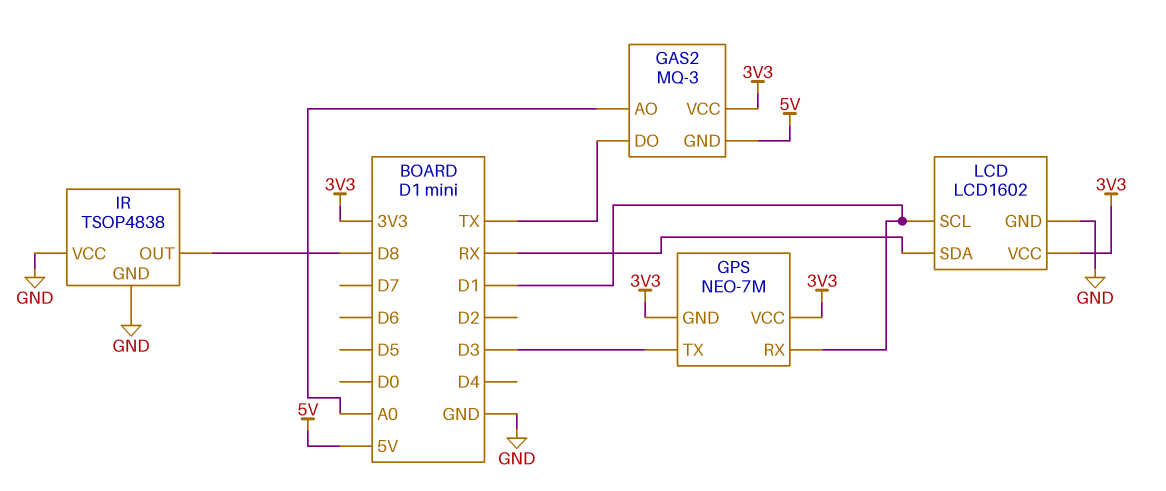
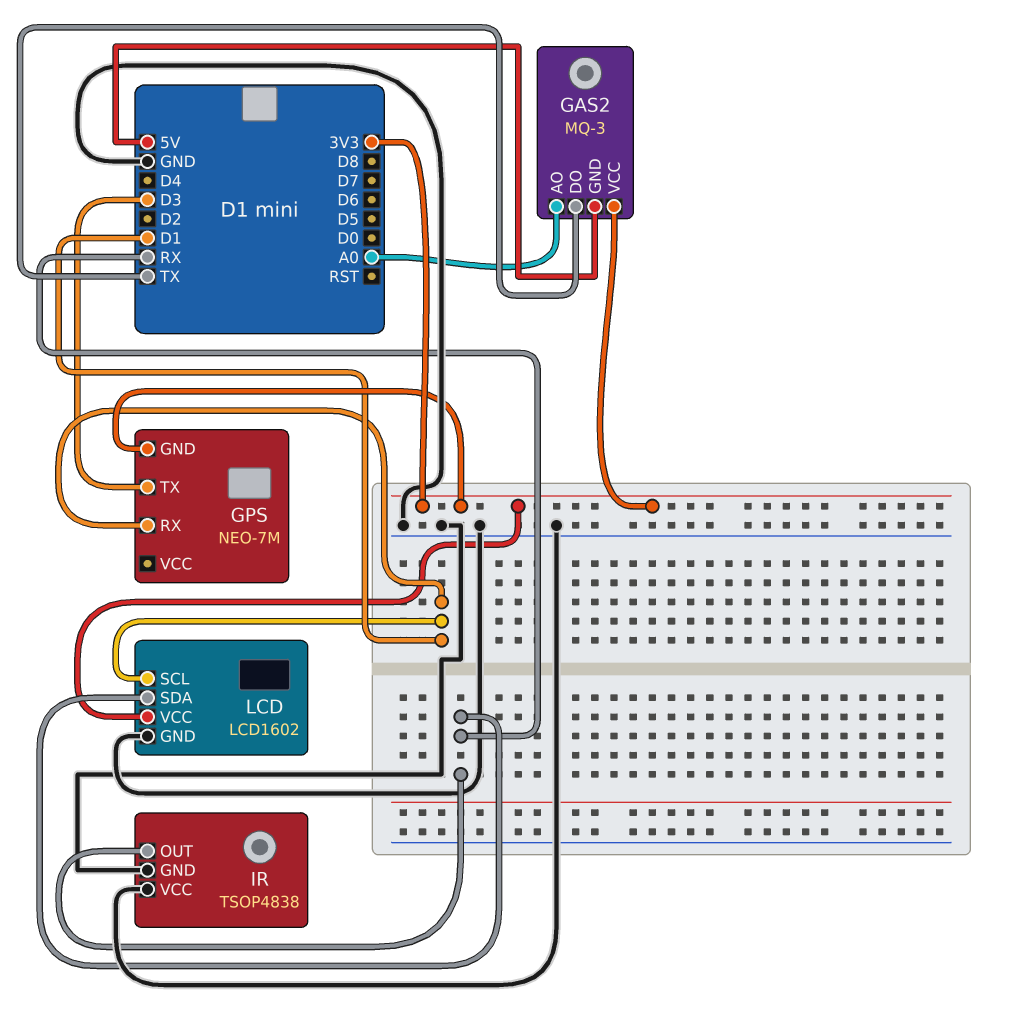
GPS pin VCC: 3V3 -> none
IR pin OUT: D8 -> RX

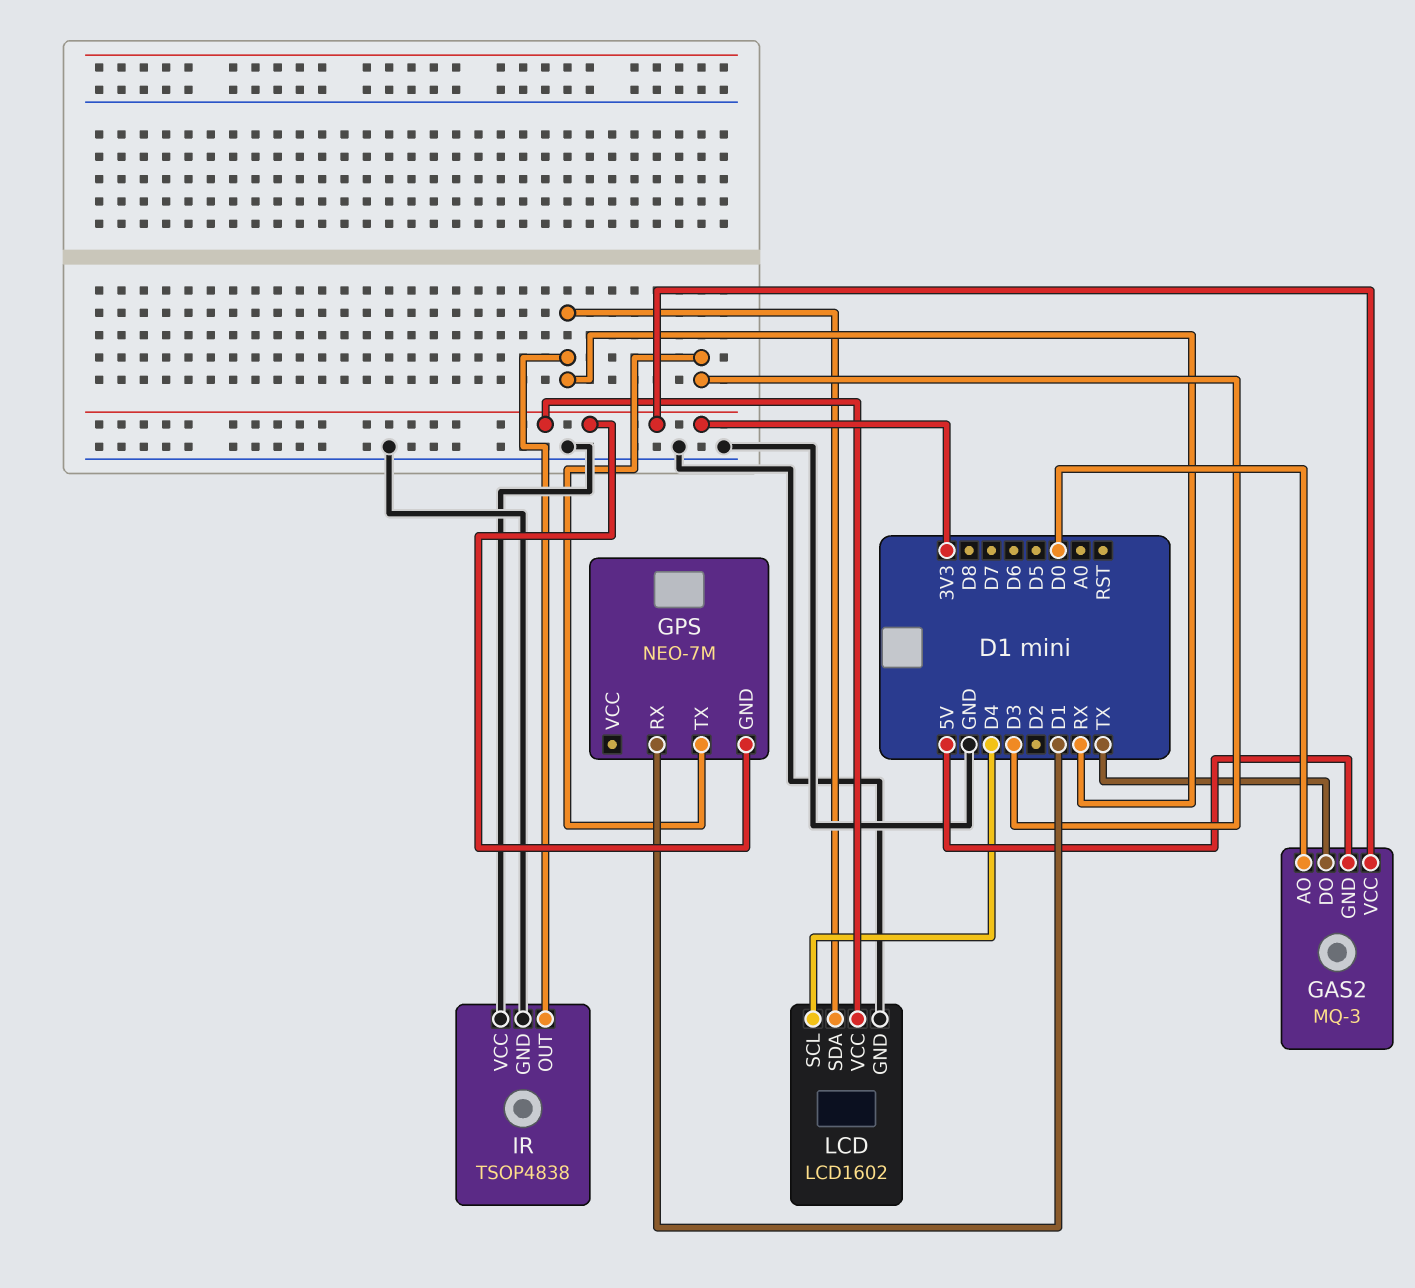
GAS2 pin AO: A0 -> D0
LCD pin SCL: D1 -> D4

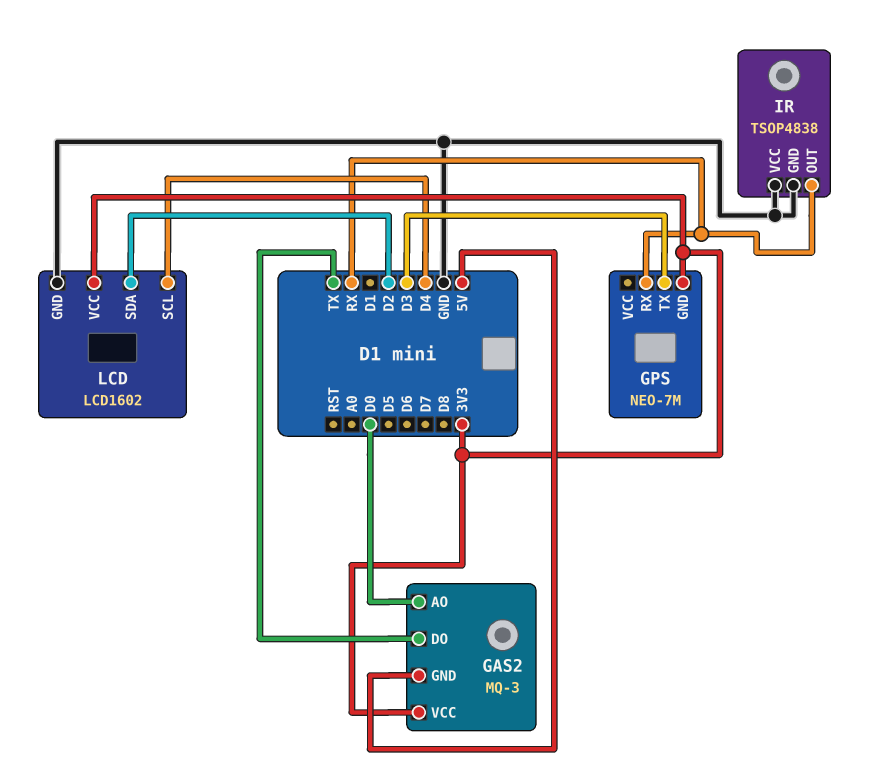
GPS pin RX: D1 -> RX
LCD pin SDA: RX -> D2

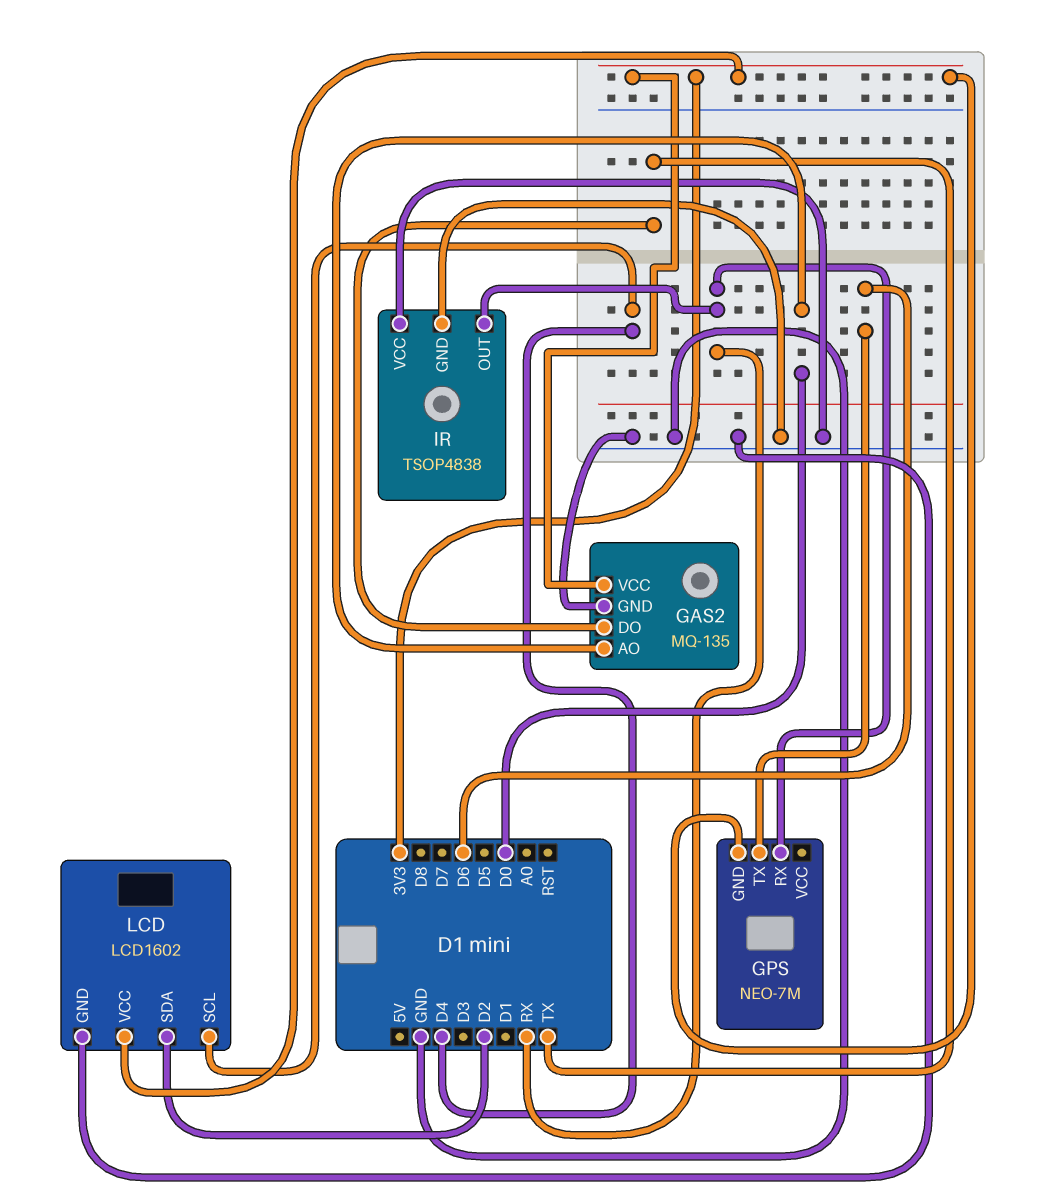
GAS2: MQ-3 -> MQ-135
GAS2 pin GND: 5V -> GND
GPS pin TX: D3 -> D6

